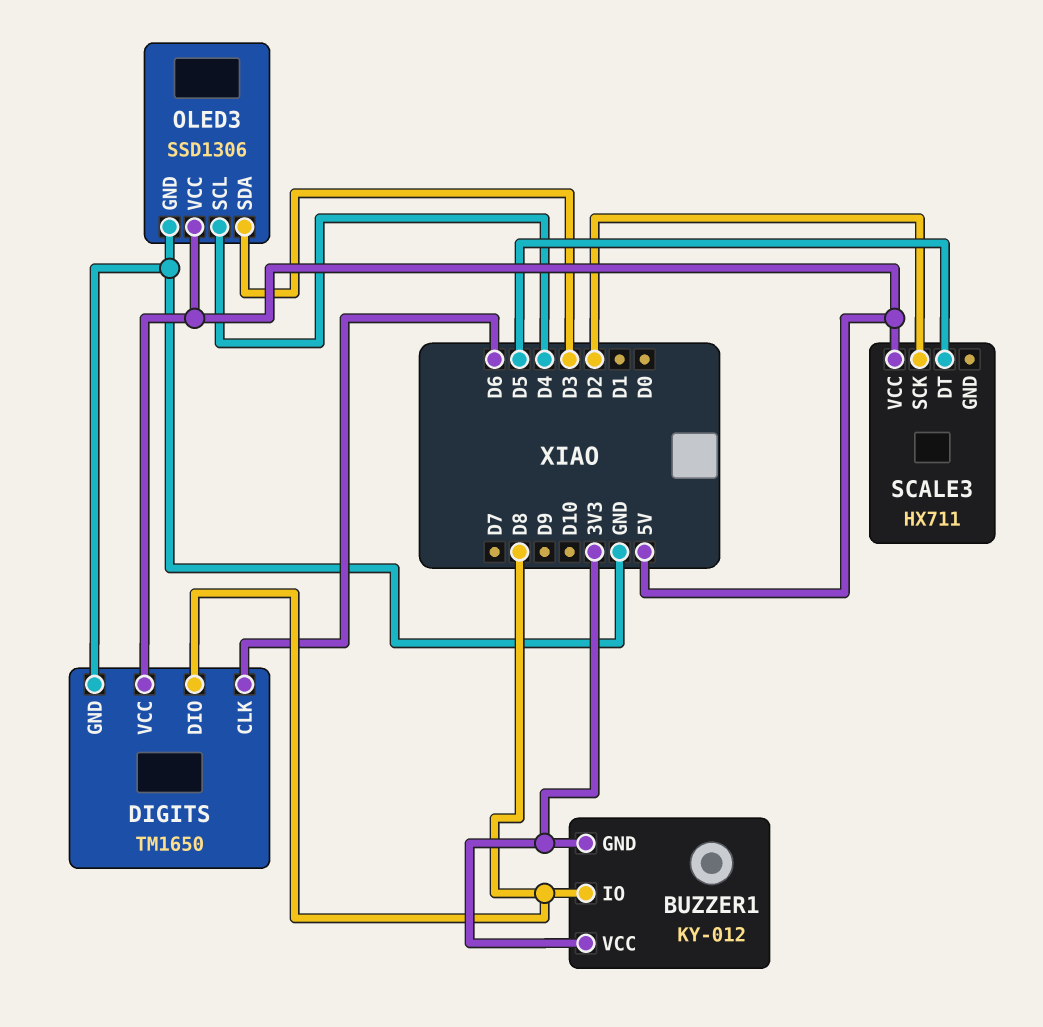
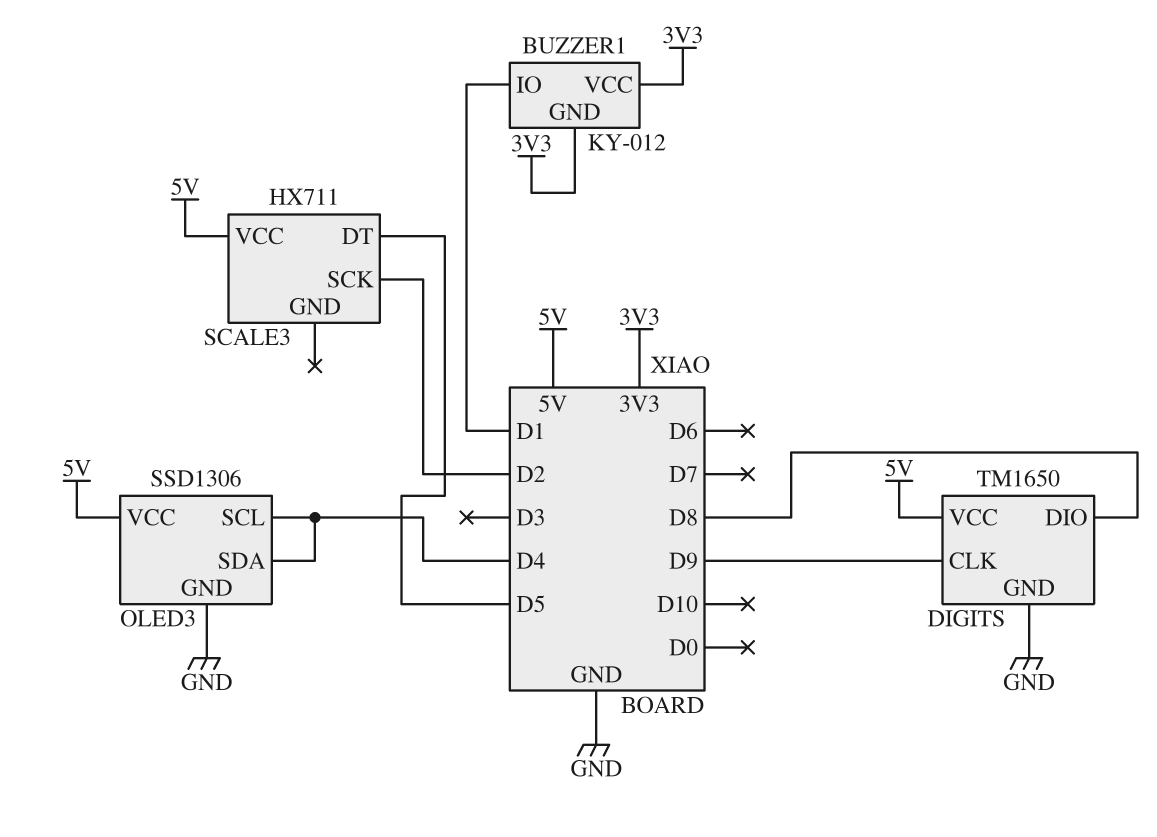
BUZZER1 pin IO: D8 -> D1
DIGITS pin CLK: D6 -> D9
OLED3 pin SDA: D3 -> D4

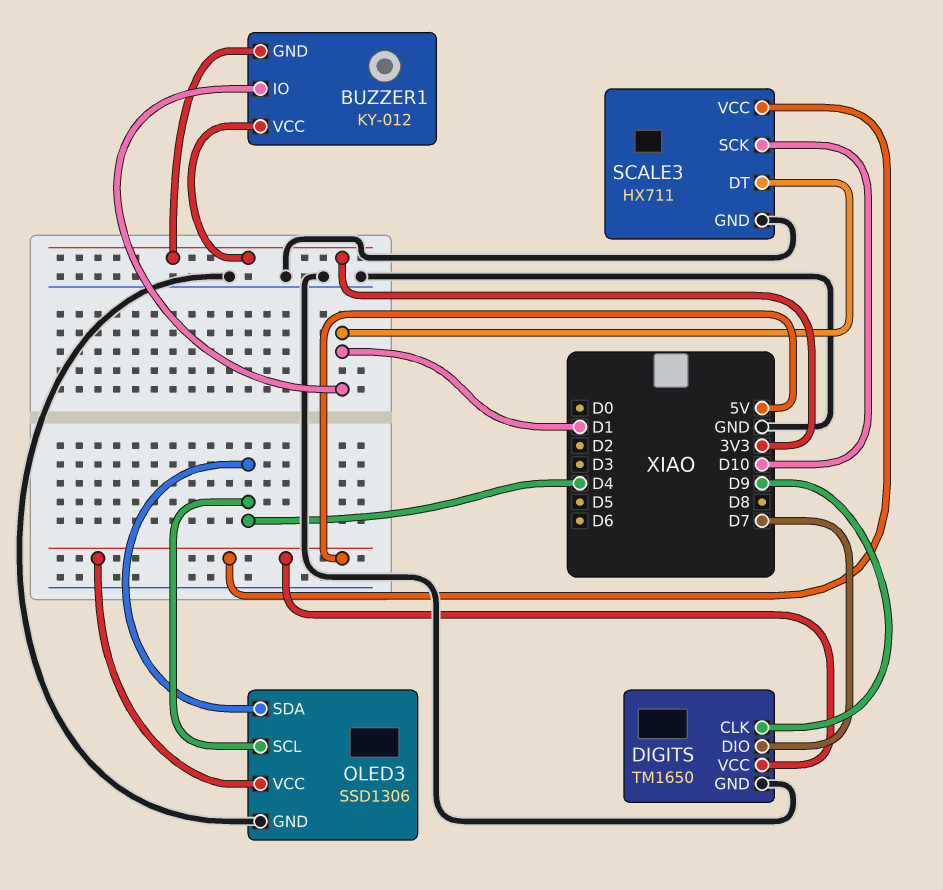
DIGITS pin DIO: D8 -> D7
SCALE3 pin DT: D5 -> D1
SCALE3 pin GND: none -> GND
SCALE3 pin SCK: D2 -> D10

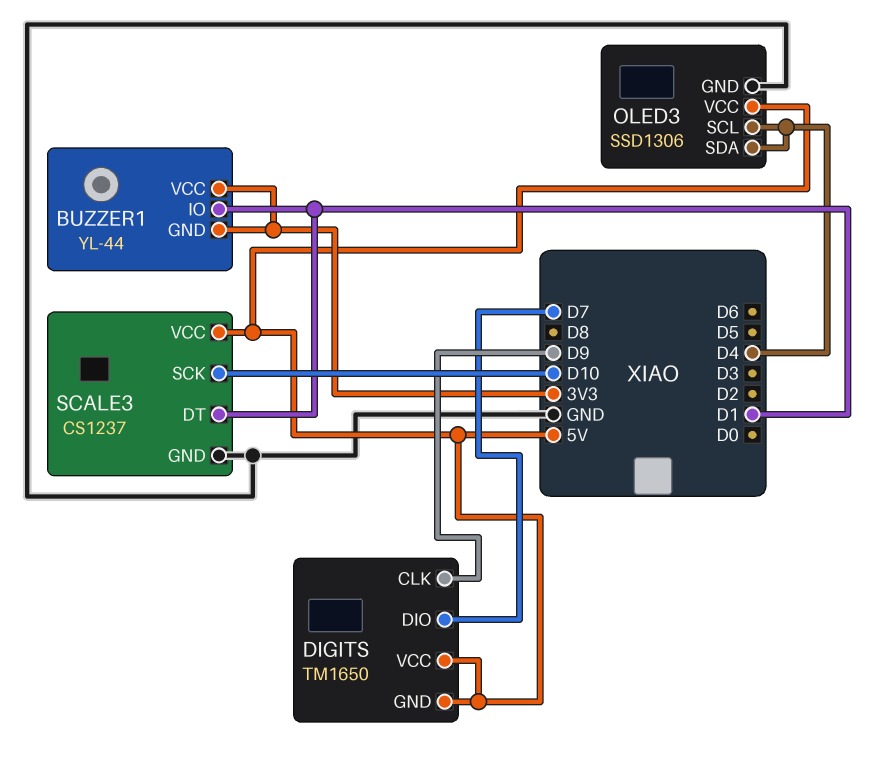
BUZZER1: KY-012 -> YL-44
DIGITS pin GND: GND -> 5V
SCALE3: HX711 -> CS1237

